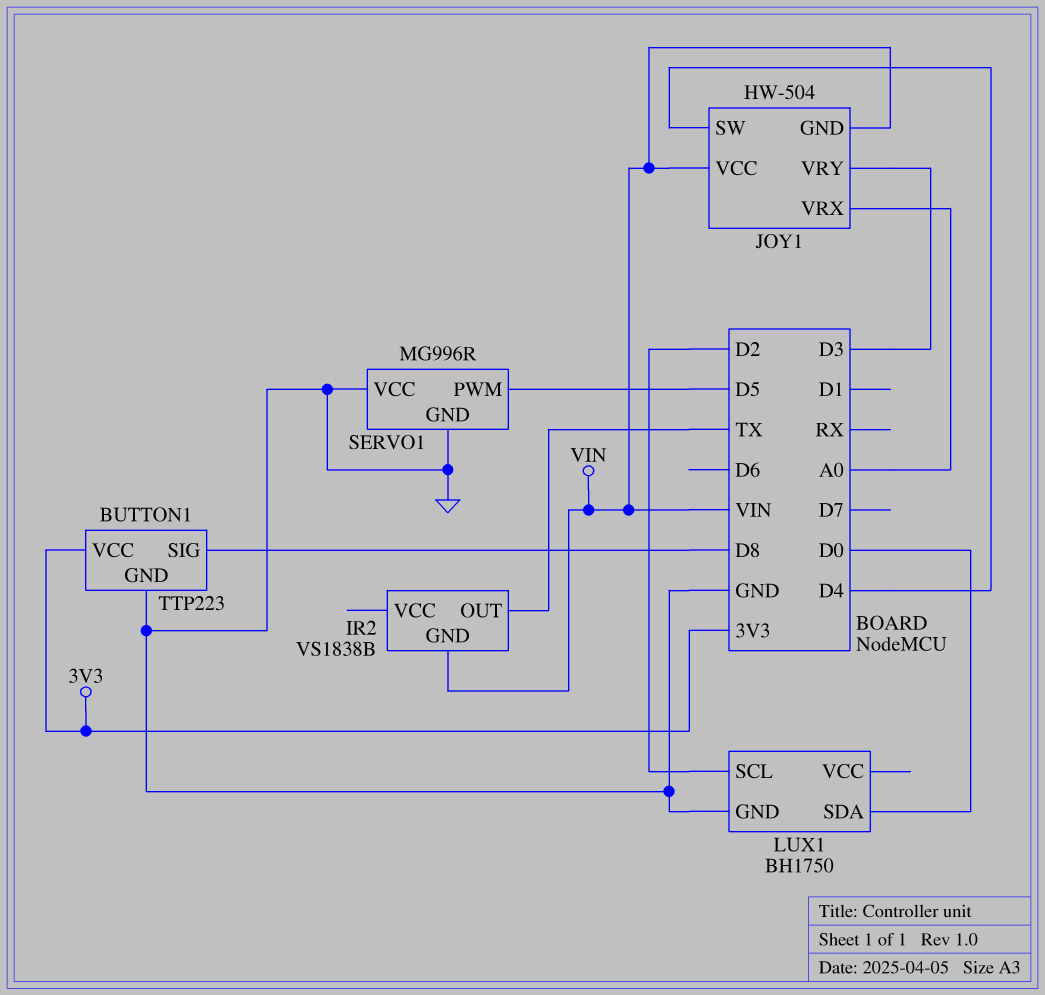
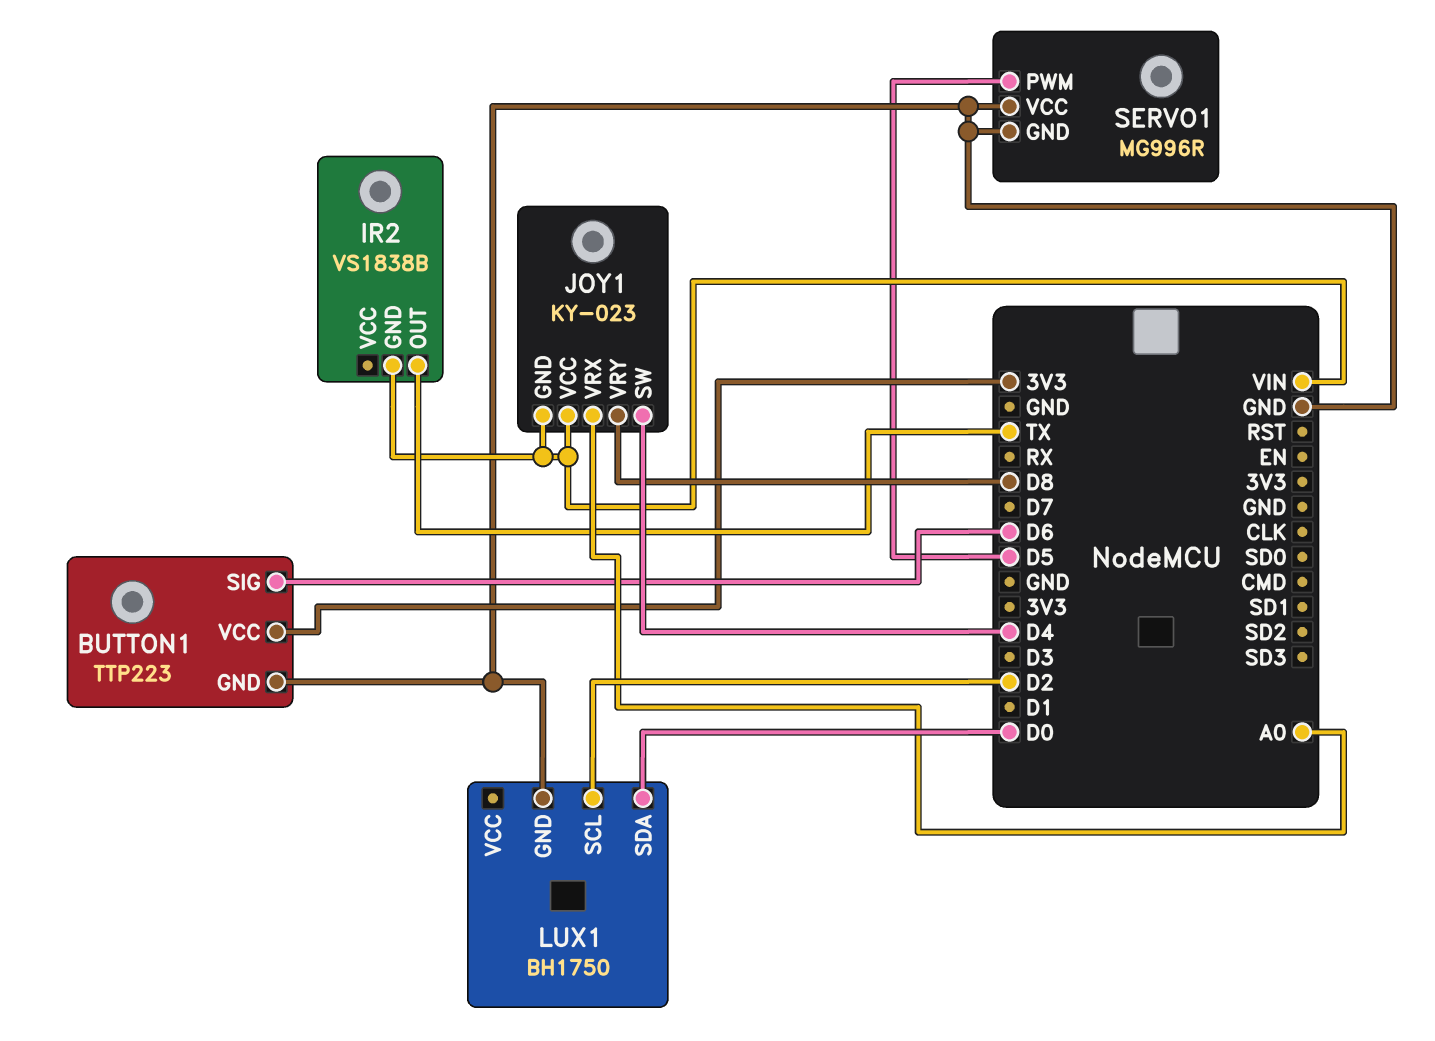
BUTTON1 pin SIG: D8 -> D6
JOY1: HW-504 -> KY-023
JOY1 pin VRY: D3 -> D8

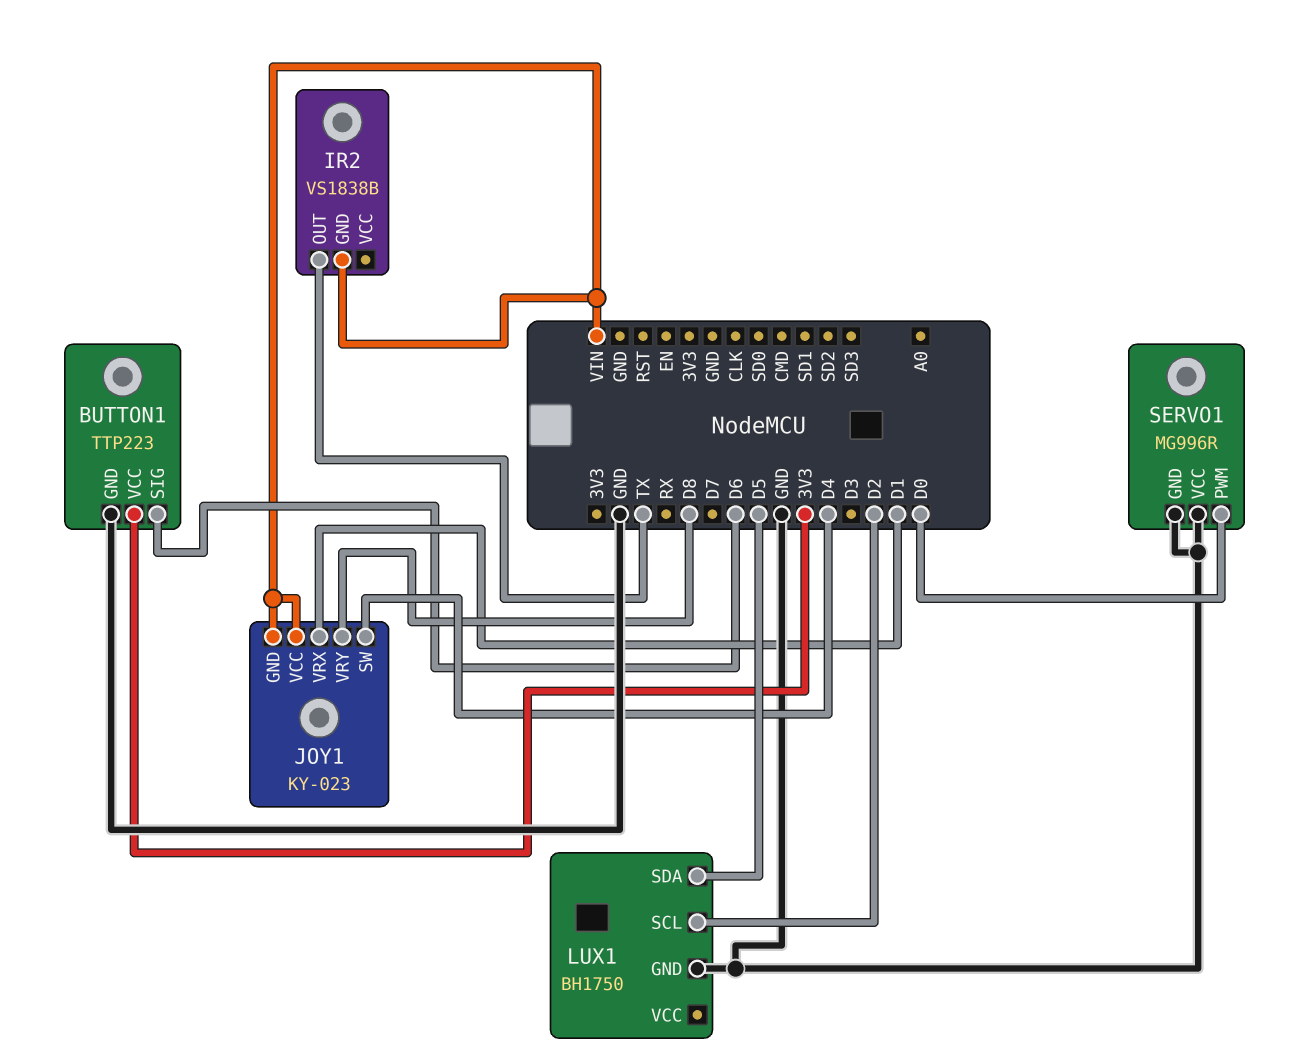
JOY1 pin VRX: A0 -> D1
LUX1 pin SDA: D0 -> D5
SERVO1 pin PWM: D5 -> D0

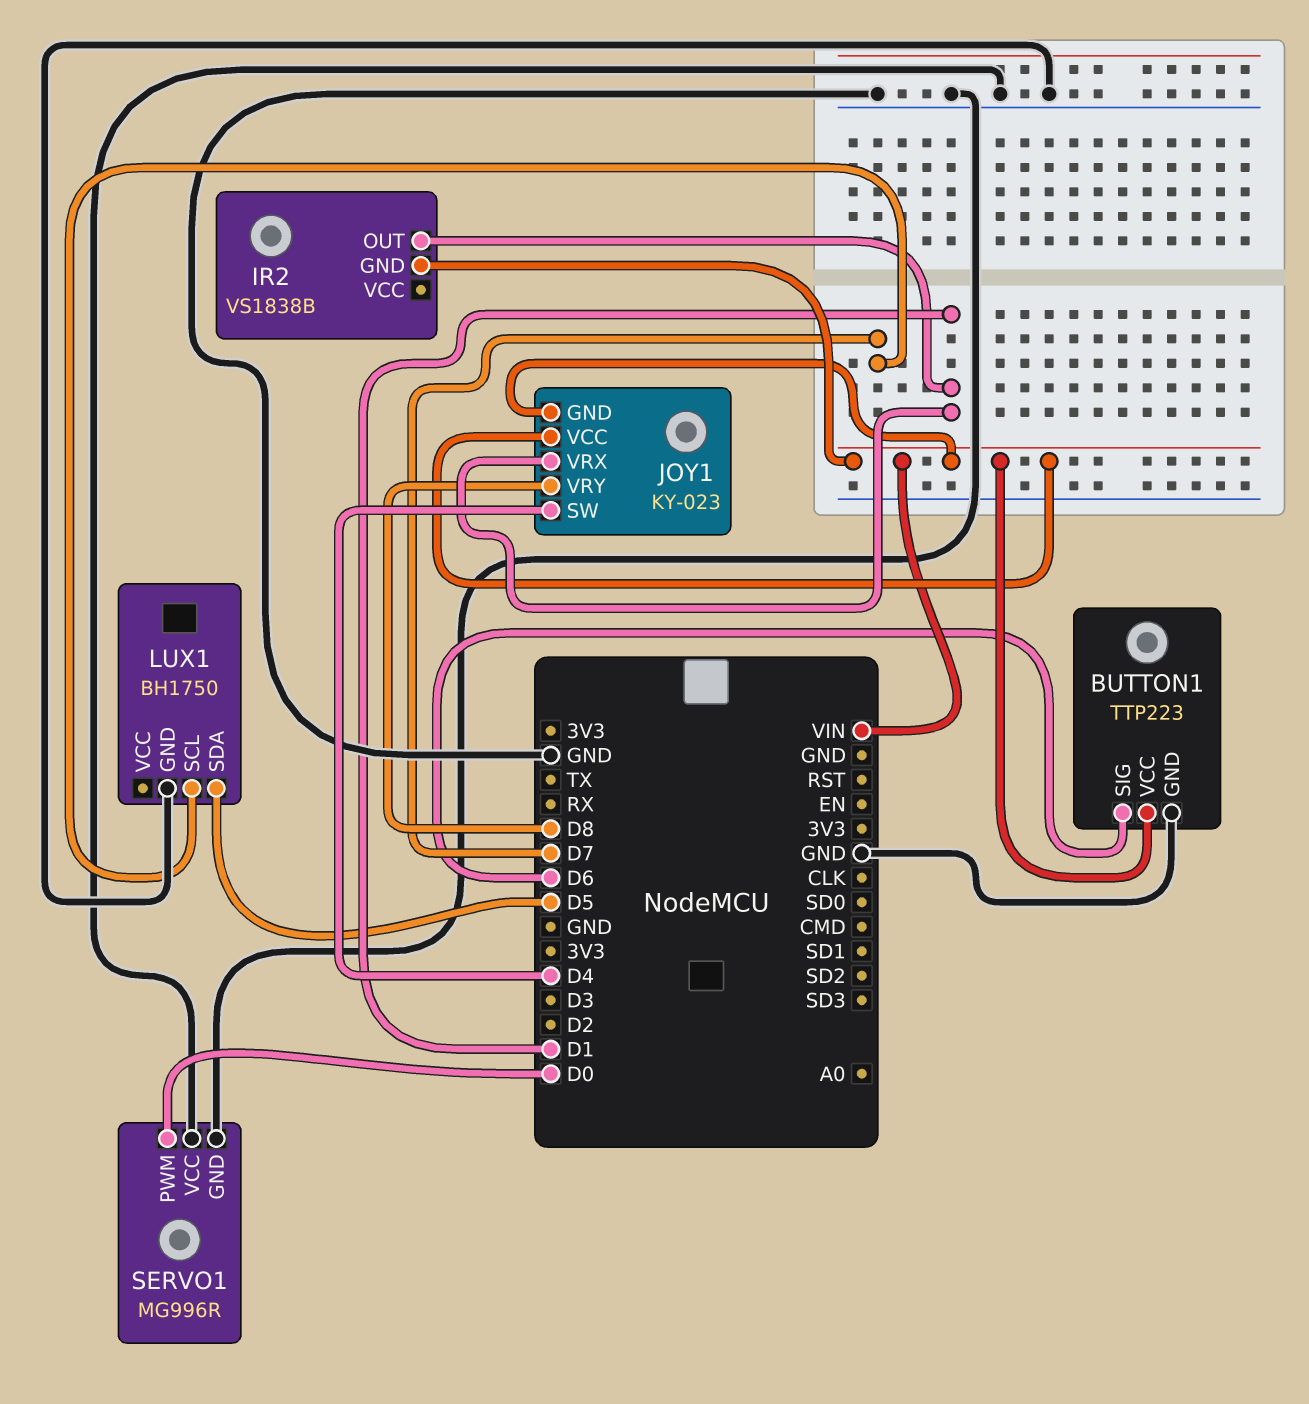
BUTTON1 pin VCC: 3V3 -> VIN
IR2 pin OUT: TX -> D1
LUX1 pin SCL: D2 -> D7

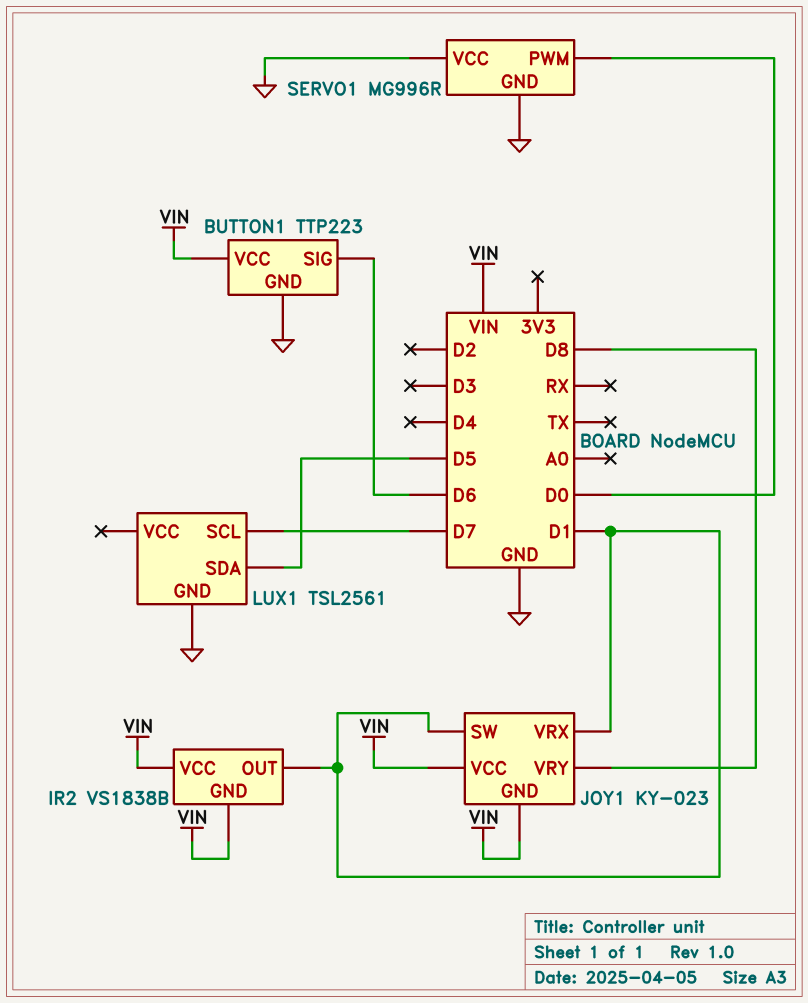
IR2 pin VCC: none -> VIN
JOY1 pin SW: D4 -> D1
LUX1: BH1750 -> TSL2561

